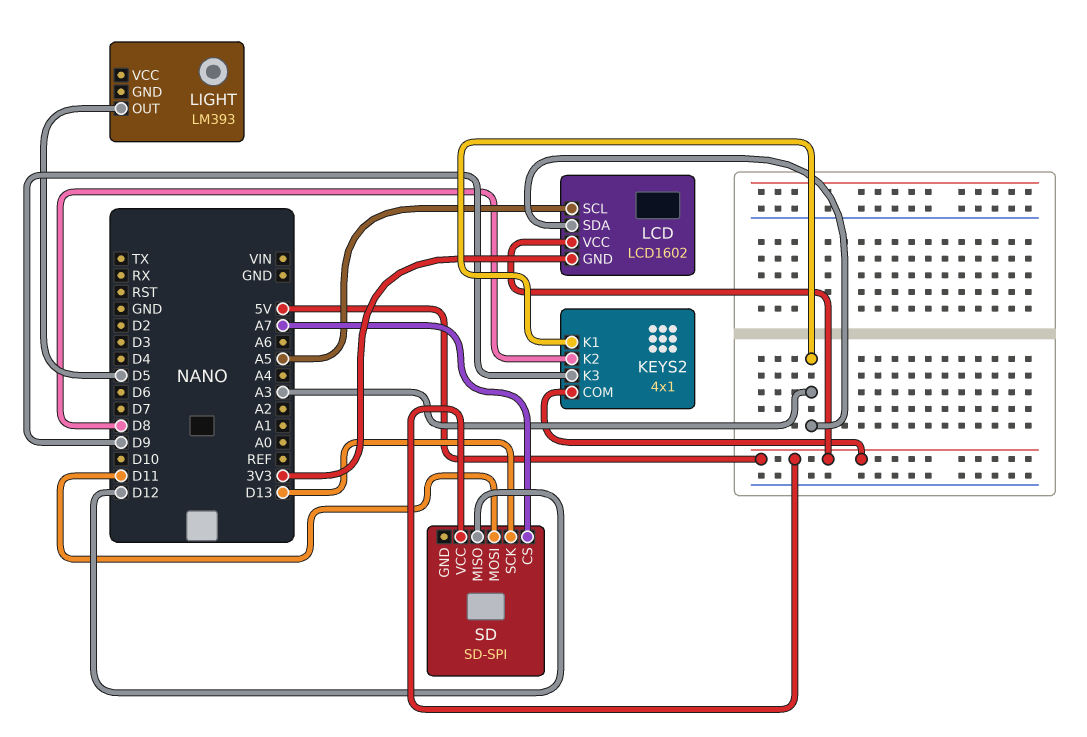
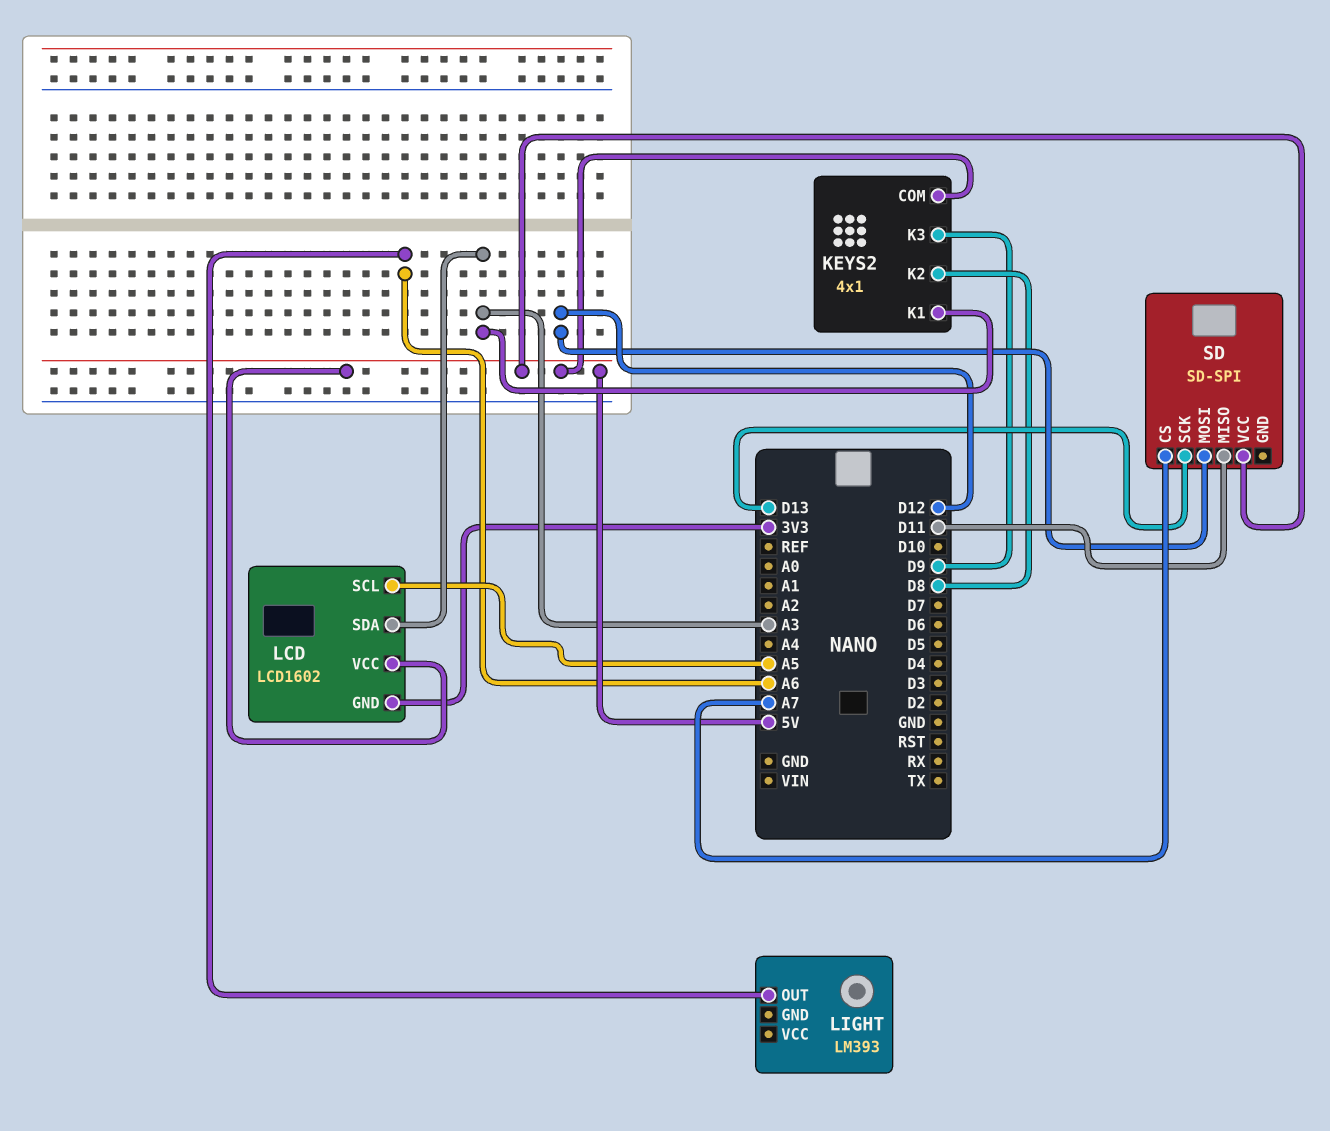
LIGHT pin OUT: D5 -> A6
SD pin MISO: D12 -> D11
SD pin MOSI: D11 -> D12

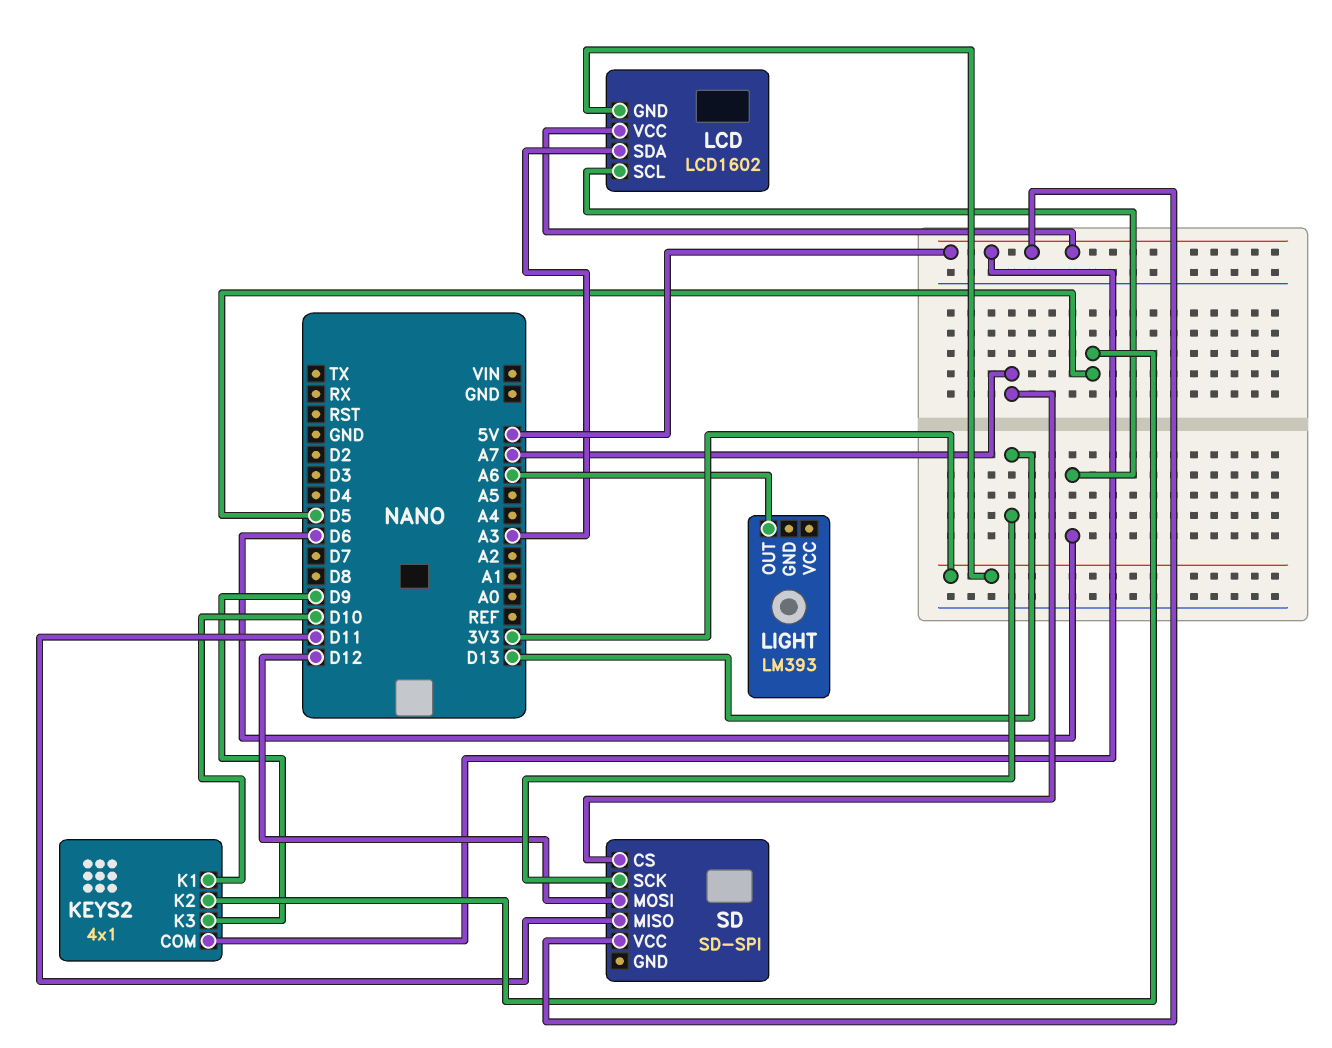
KEYS2 pin K1: A3 -> D10
KEYS2 pin K2: D8 -> D5
LCD pin SCL: A5 -> D6

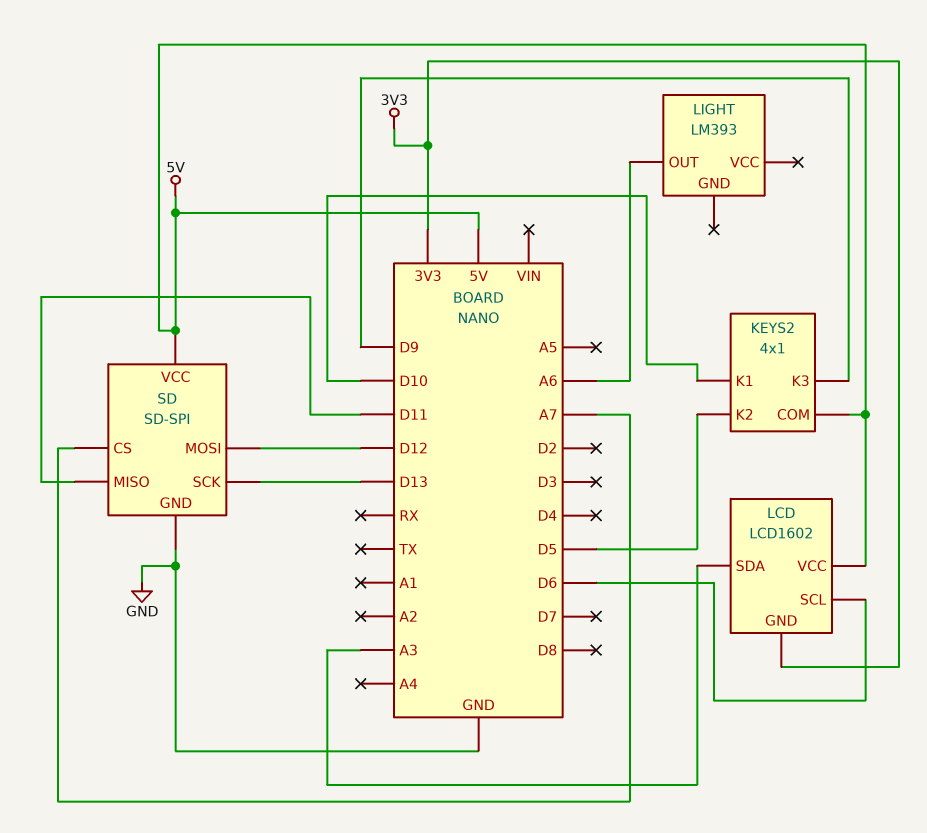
SD pin GND: none -> GND

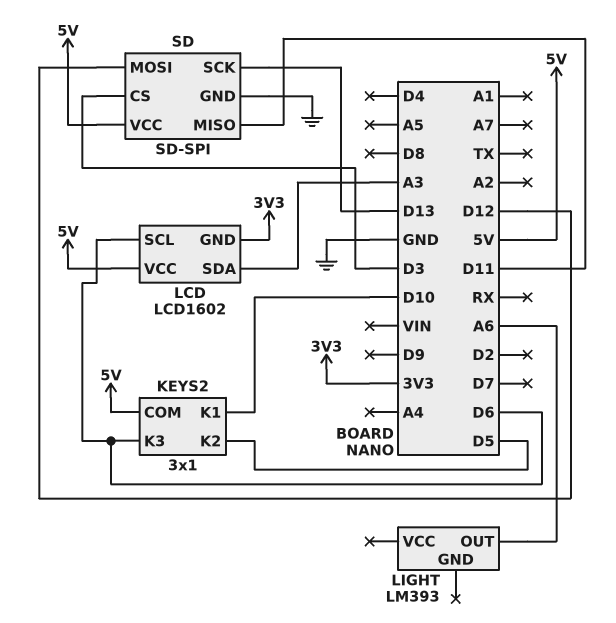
KEYS2: 4x1 -> 3x1
KEYS2 pin K3: D9 -> D6
SD pin CS: A7 -> D3

